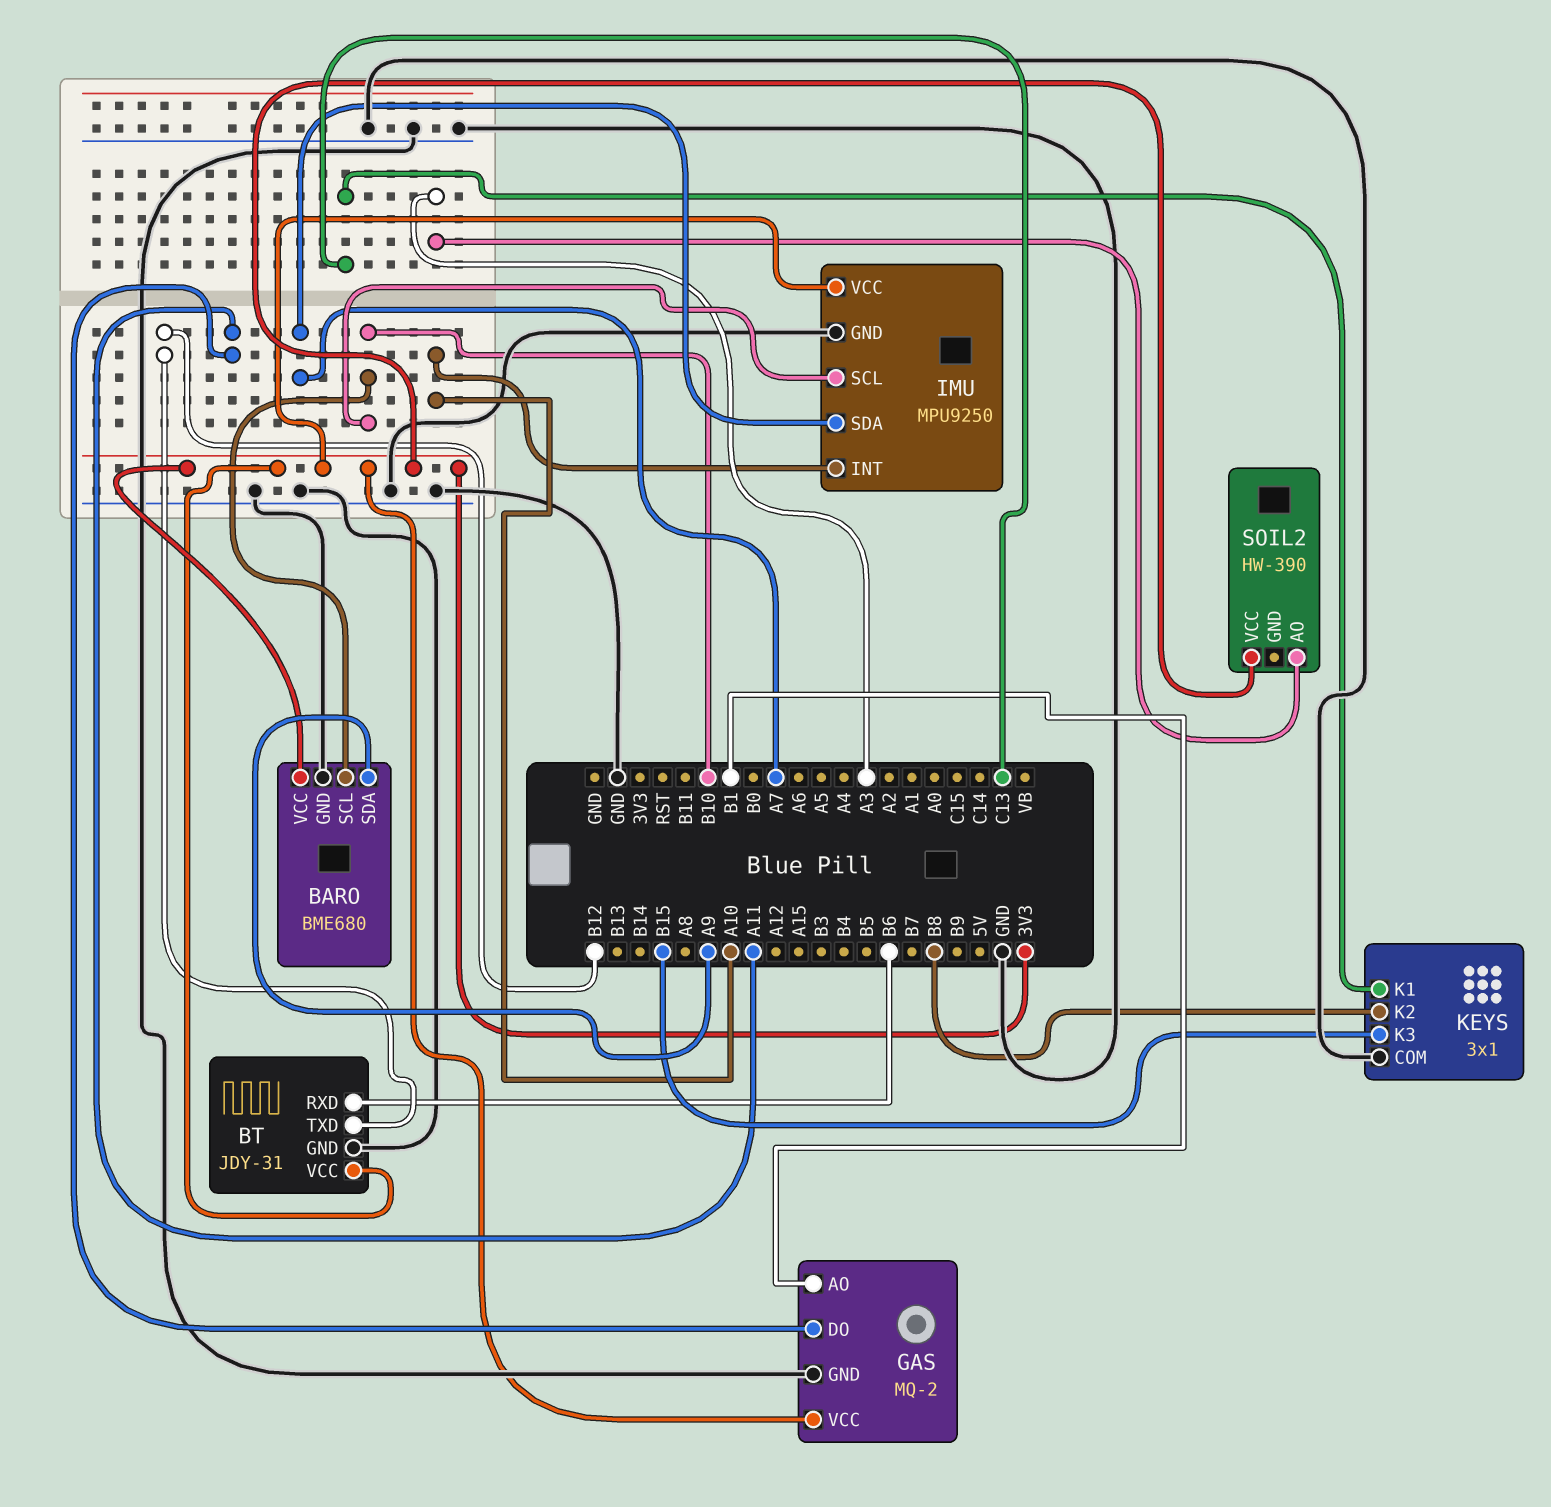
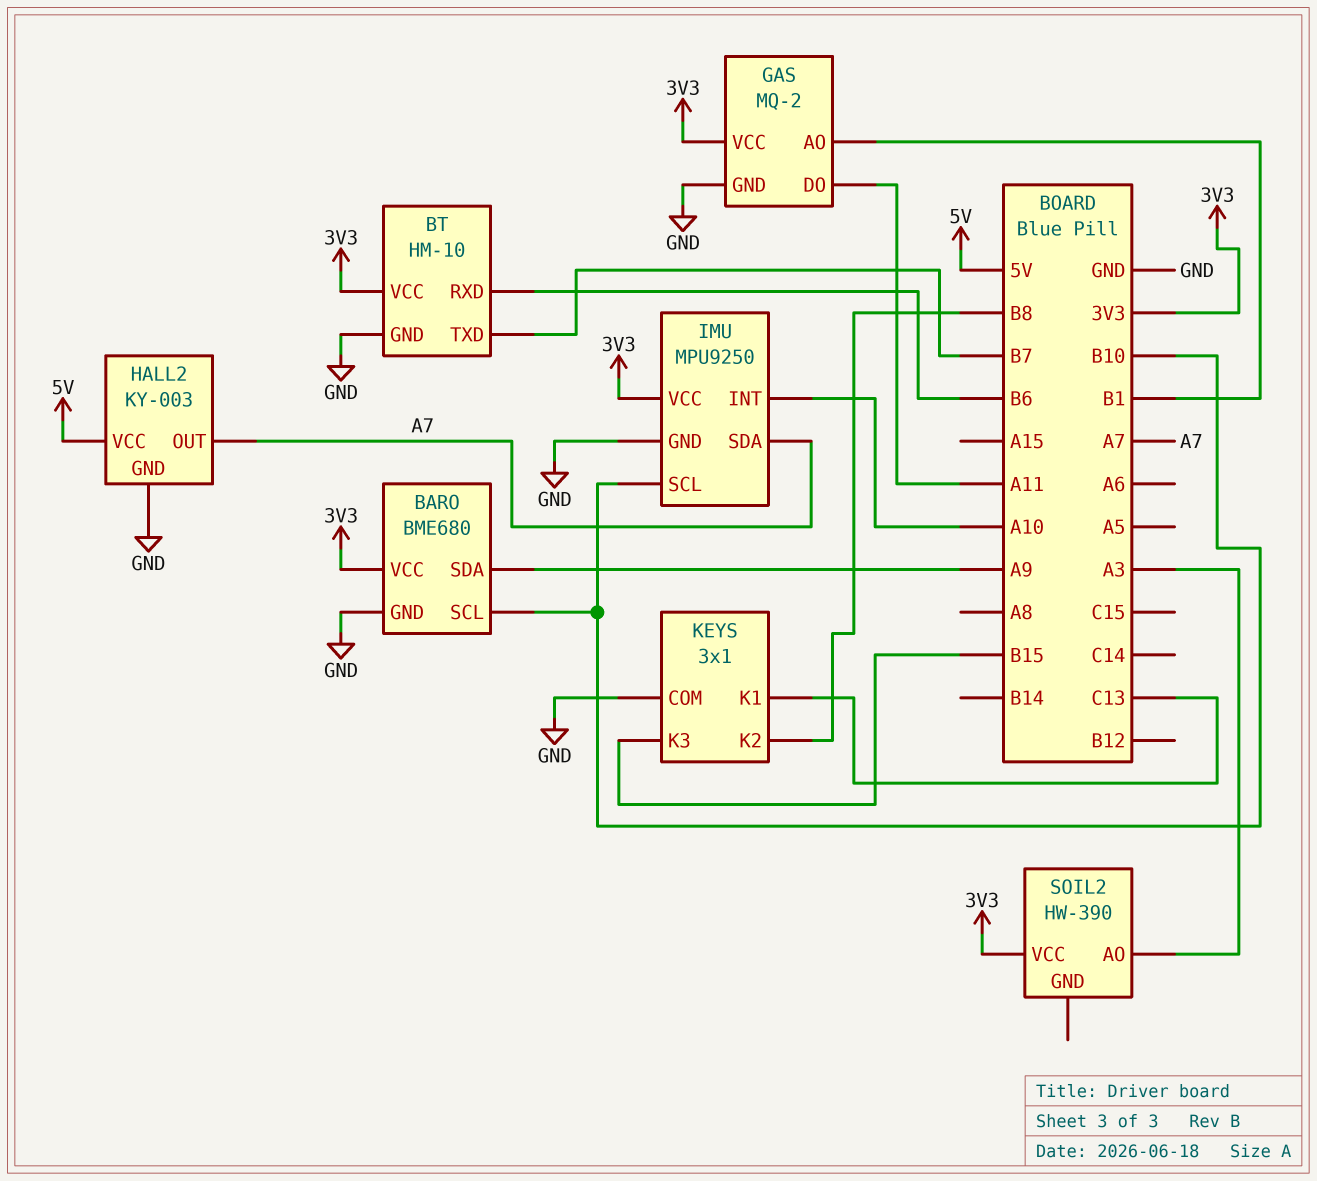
BT: JDY-31 -> HM-10
BT pin TXD: B12 -> B7
HALL2: none -> KY-003
HALL2 pin GND: none -> GND
HALL2 pin OUT: none -> A7
HALL2 pin VCC: none -> 5V

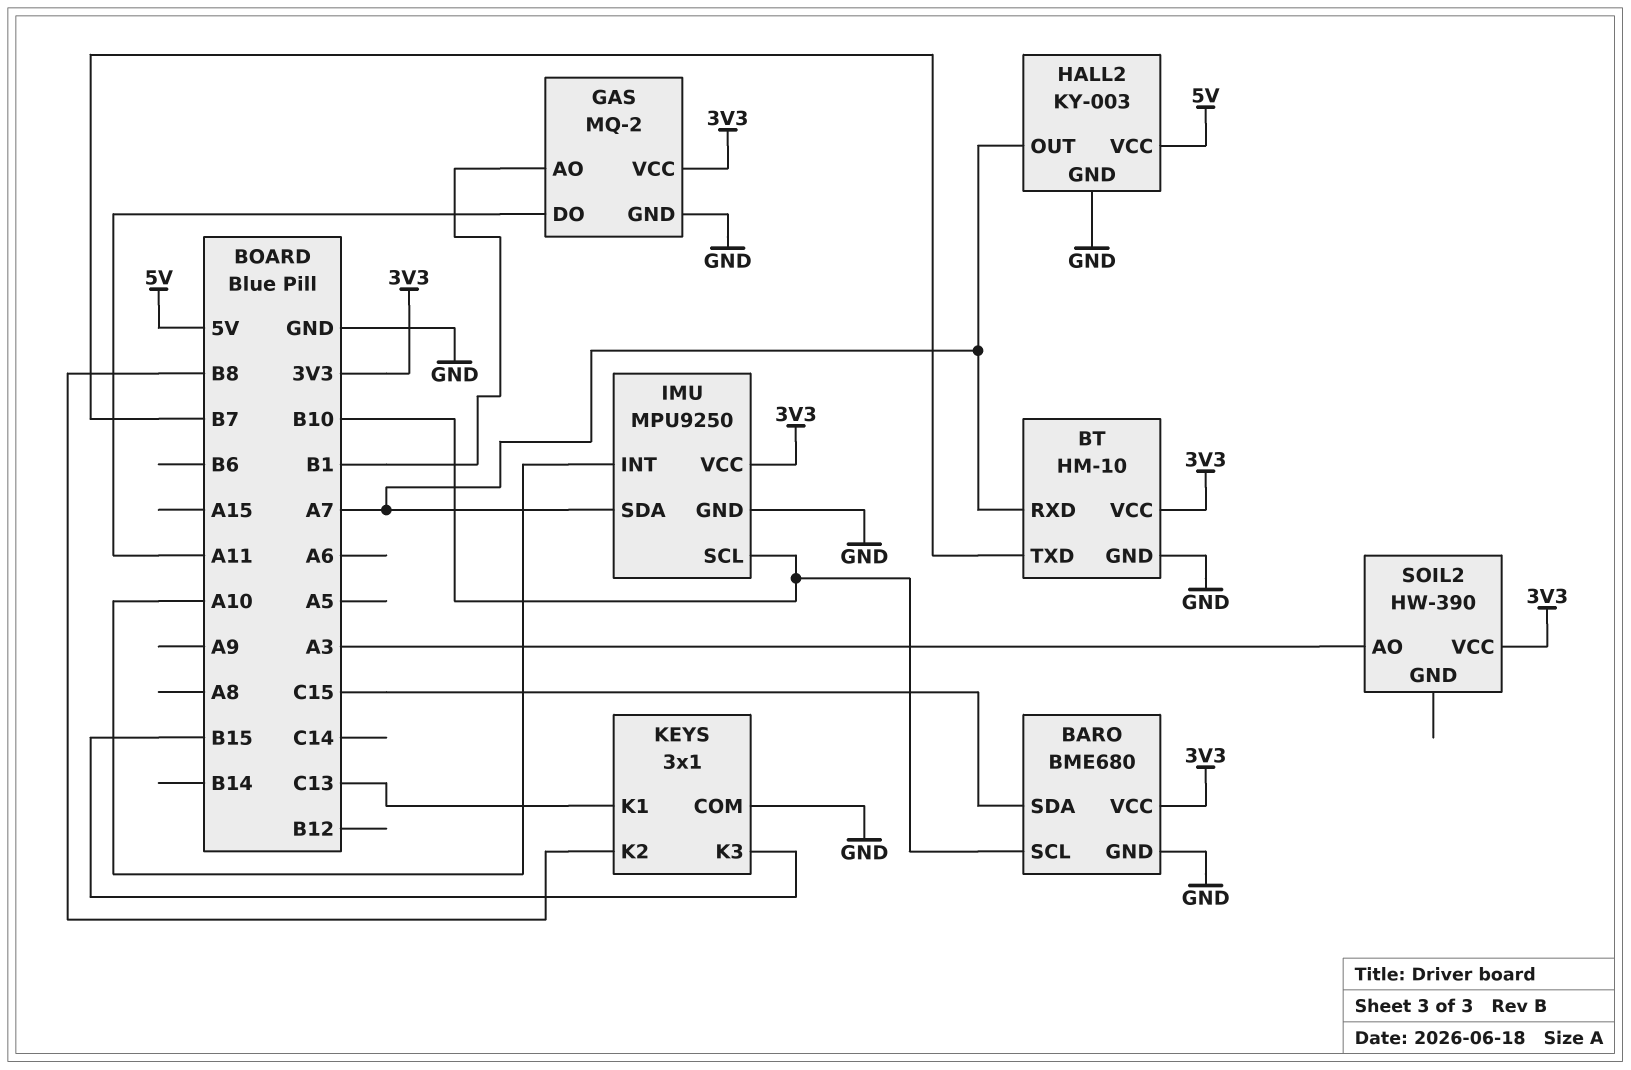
BARO pin SDA: A9 -> C15
BT pin RXD: B6 -> A7

